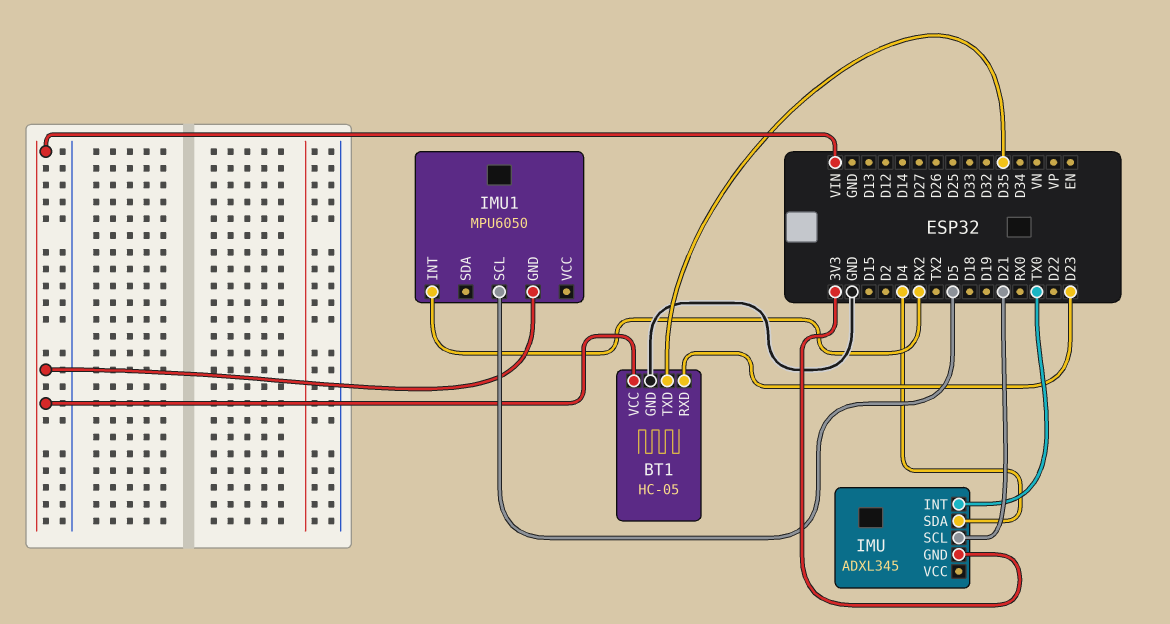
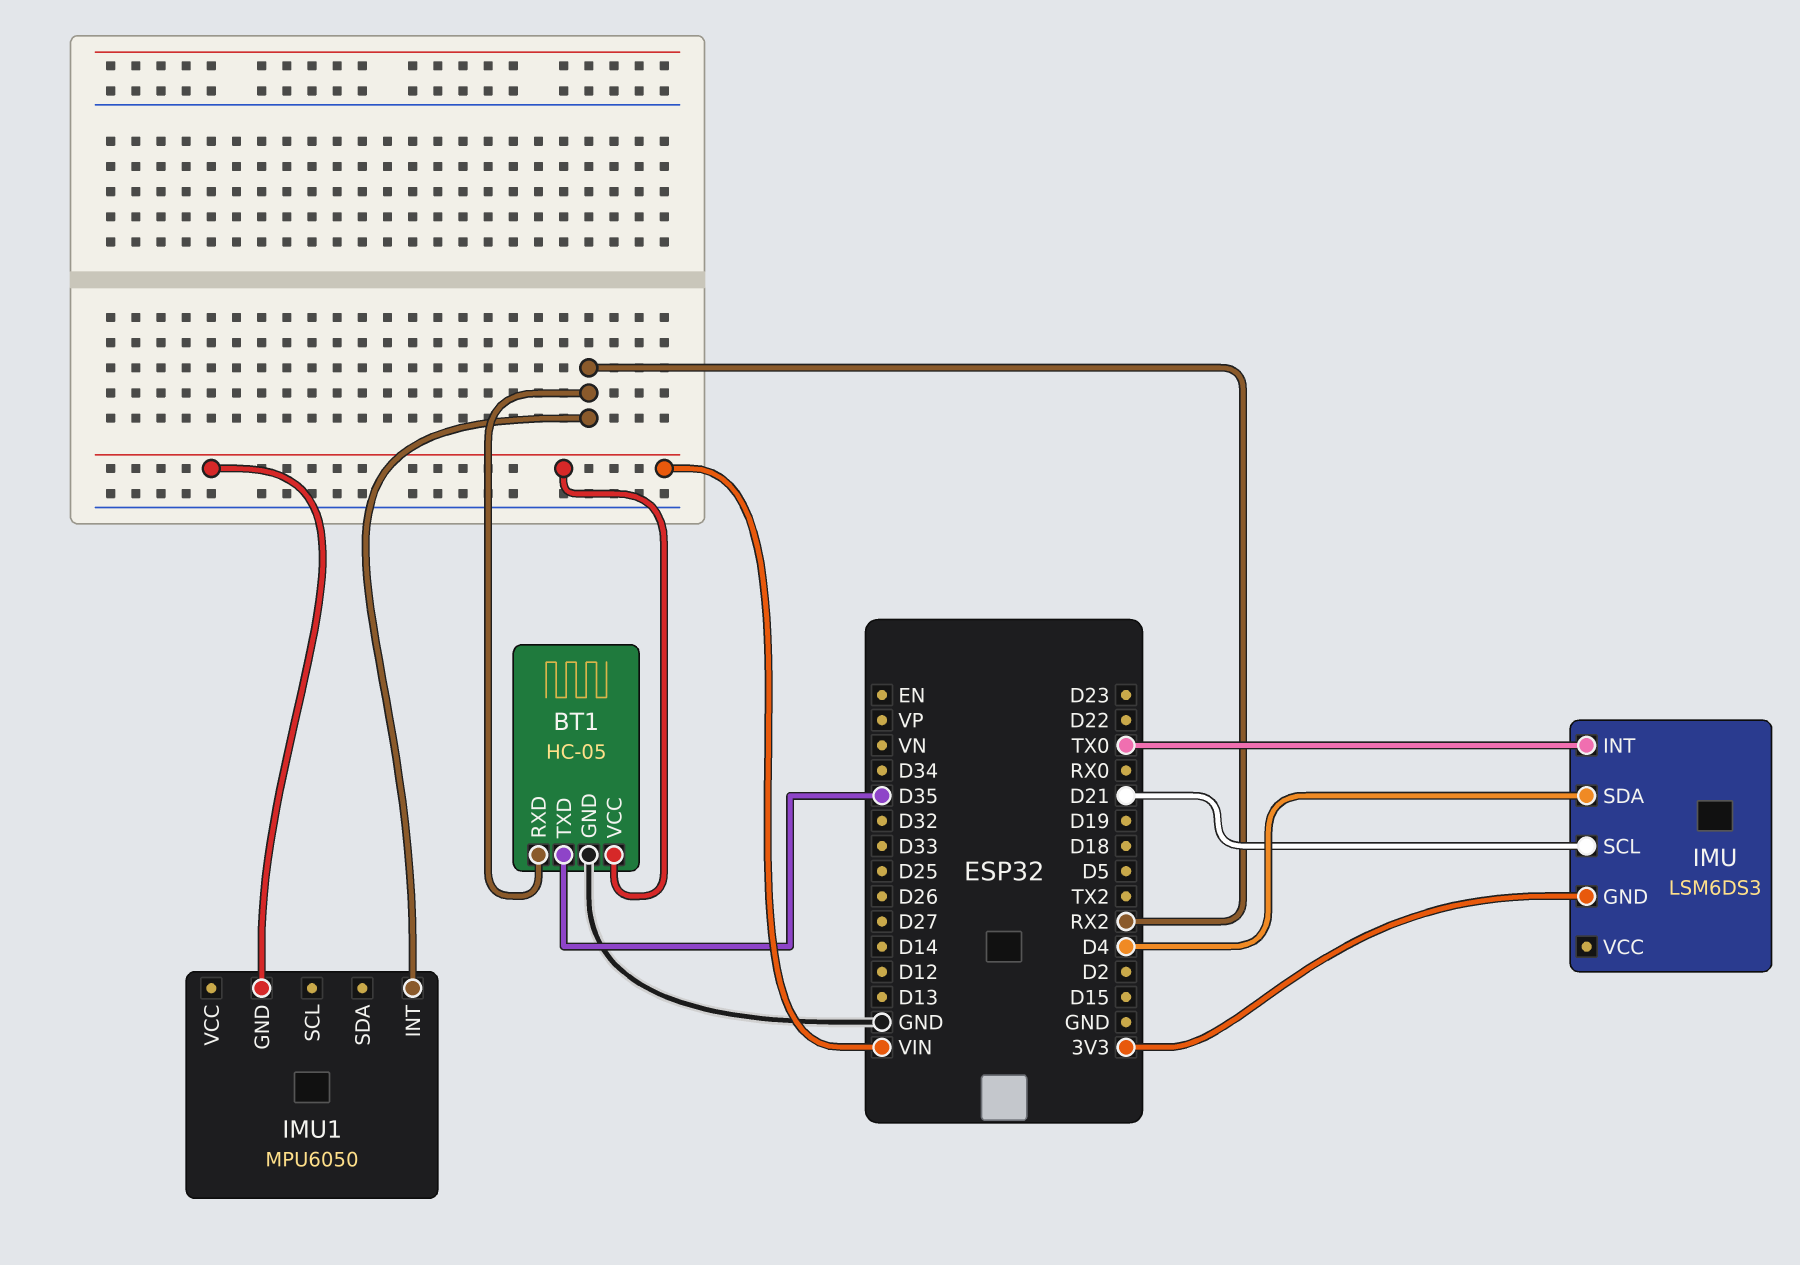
BT1 pin RXD: D23 -> RX2
IMU: ADXL345 -> LSM6DS3
IMU1 pin SCL: D5 -> none

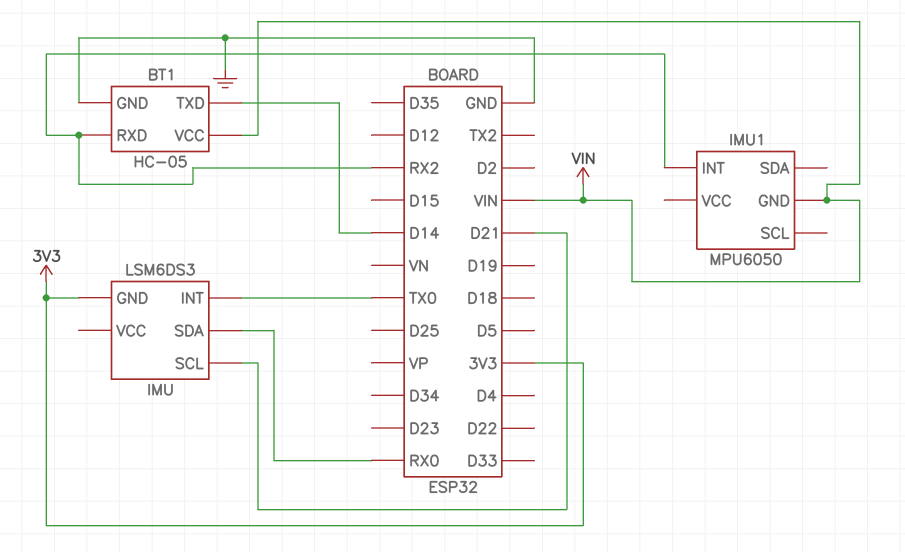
BT1 pin TXD: D35 -> D14
IMU pin SDA: D4 -> RX0

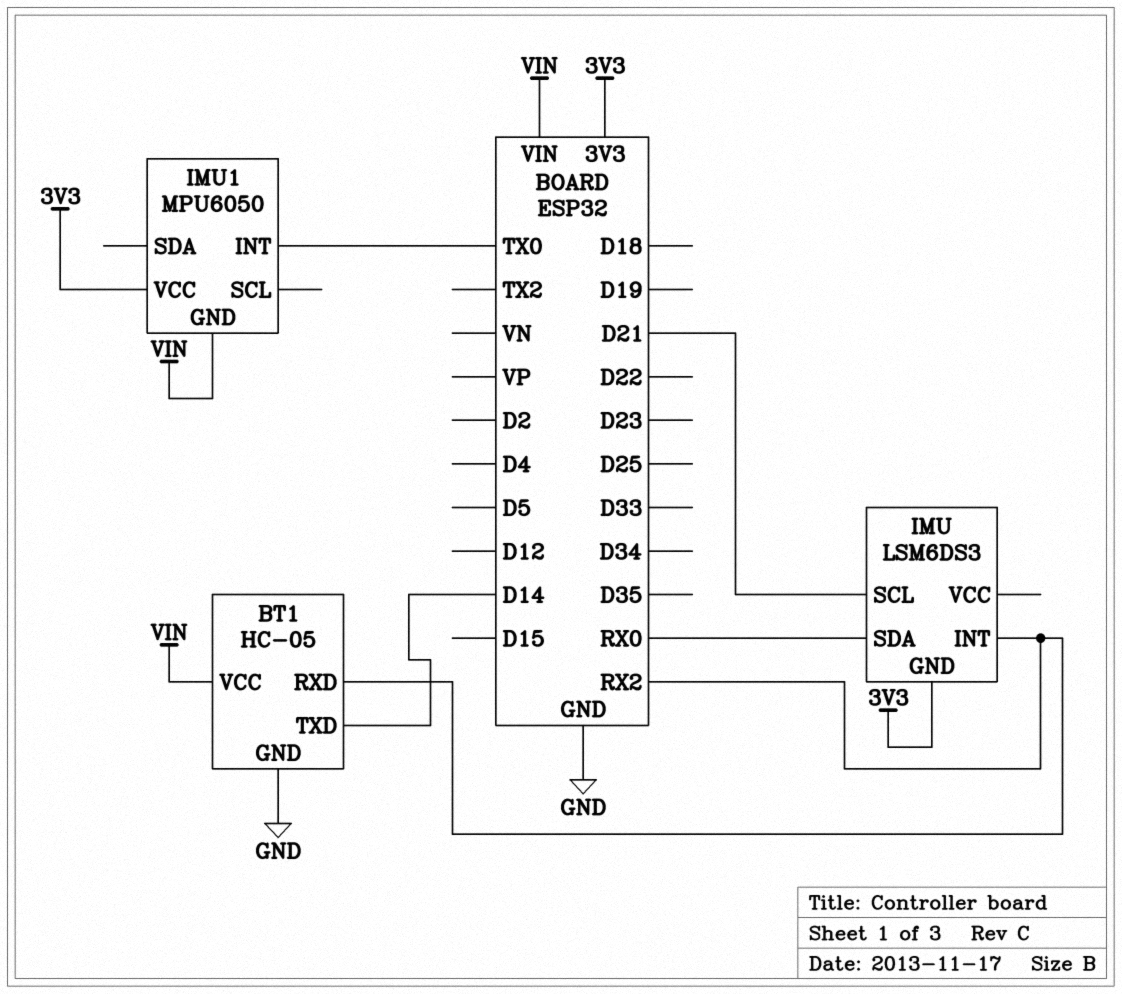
IMU pin INT: TX0 -> RX2
IMU1 pin INT: RX2 -> TX0
IMU1 pin VCC: none -> 3V3

